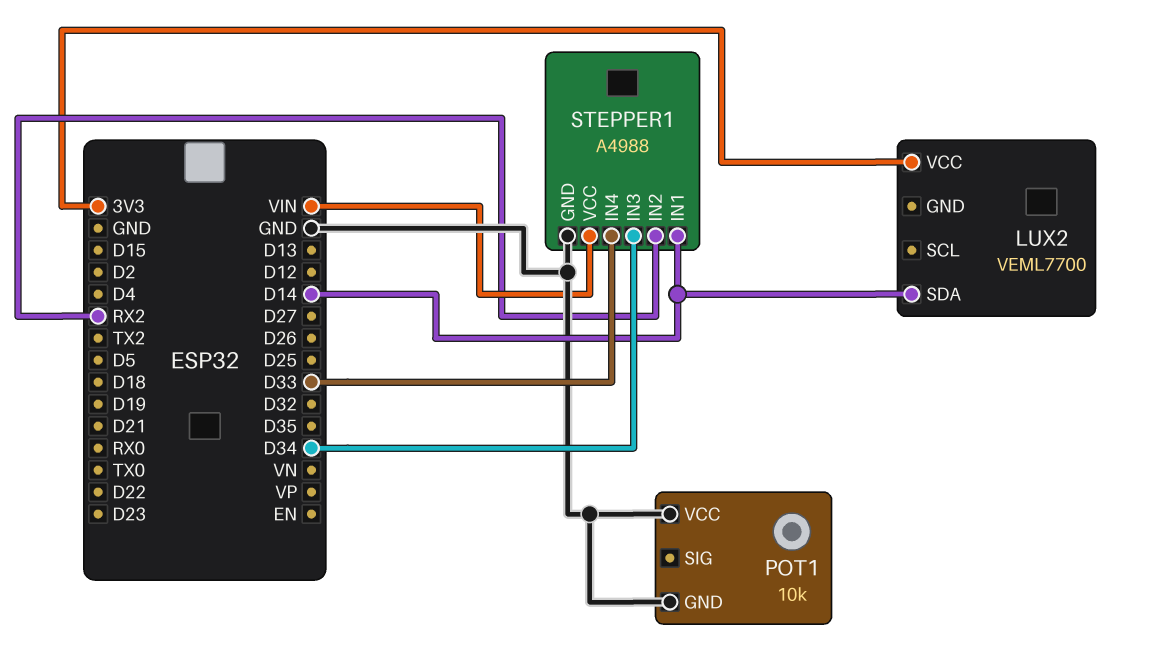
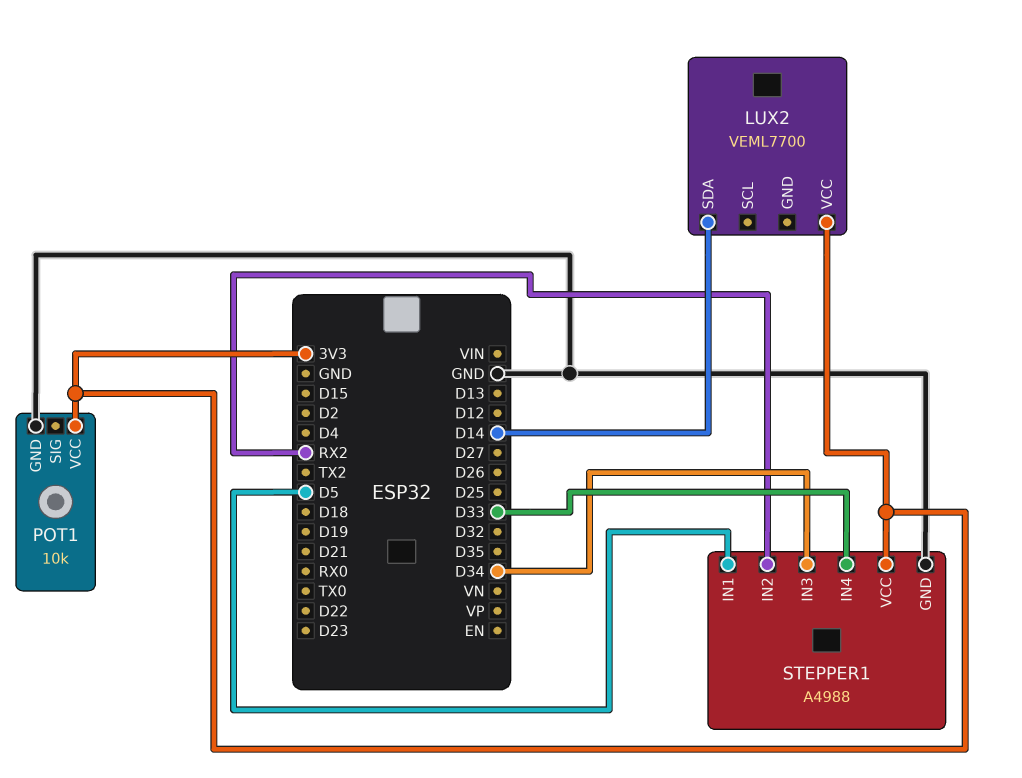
POT1 pin VCC: GND -> 3V3
STEPPER1 pin IN1: D14 -> D5
STEPPER1 pin VCC: VIN -> 3V3

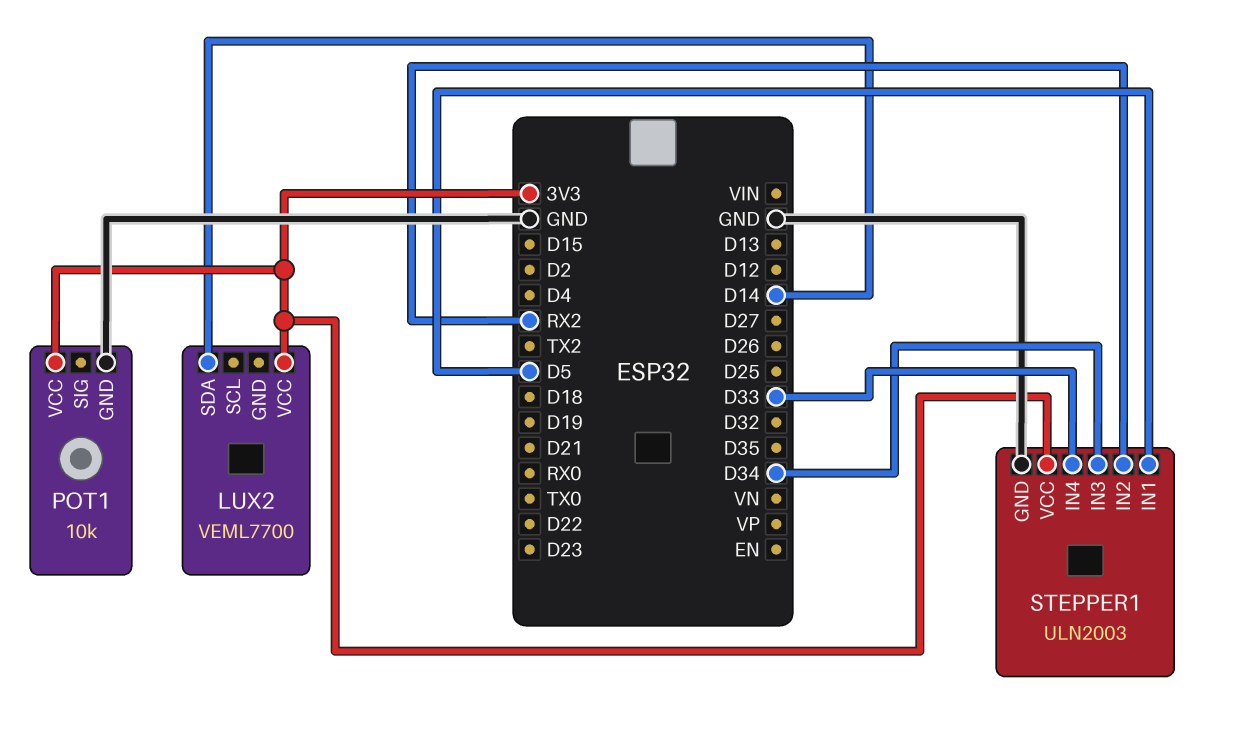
STEPPER1: A4988 -> ULN2003

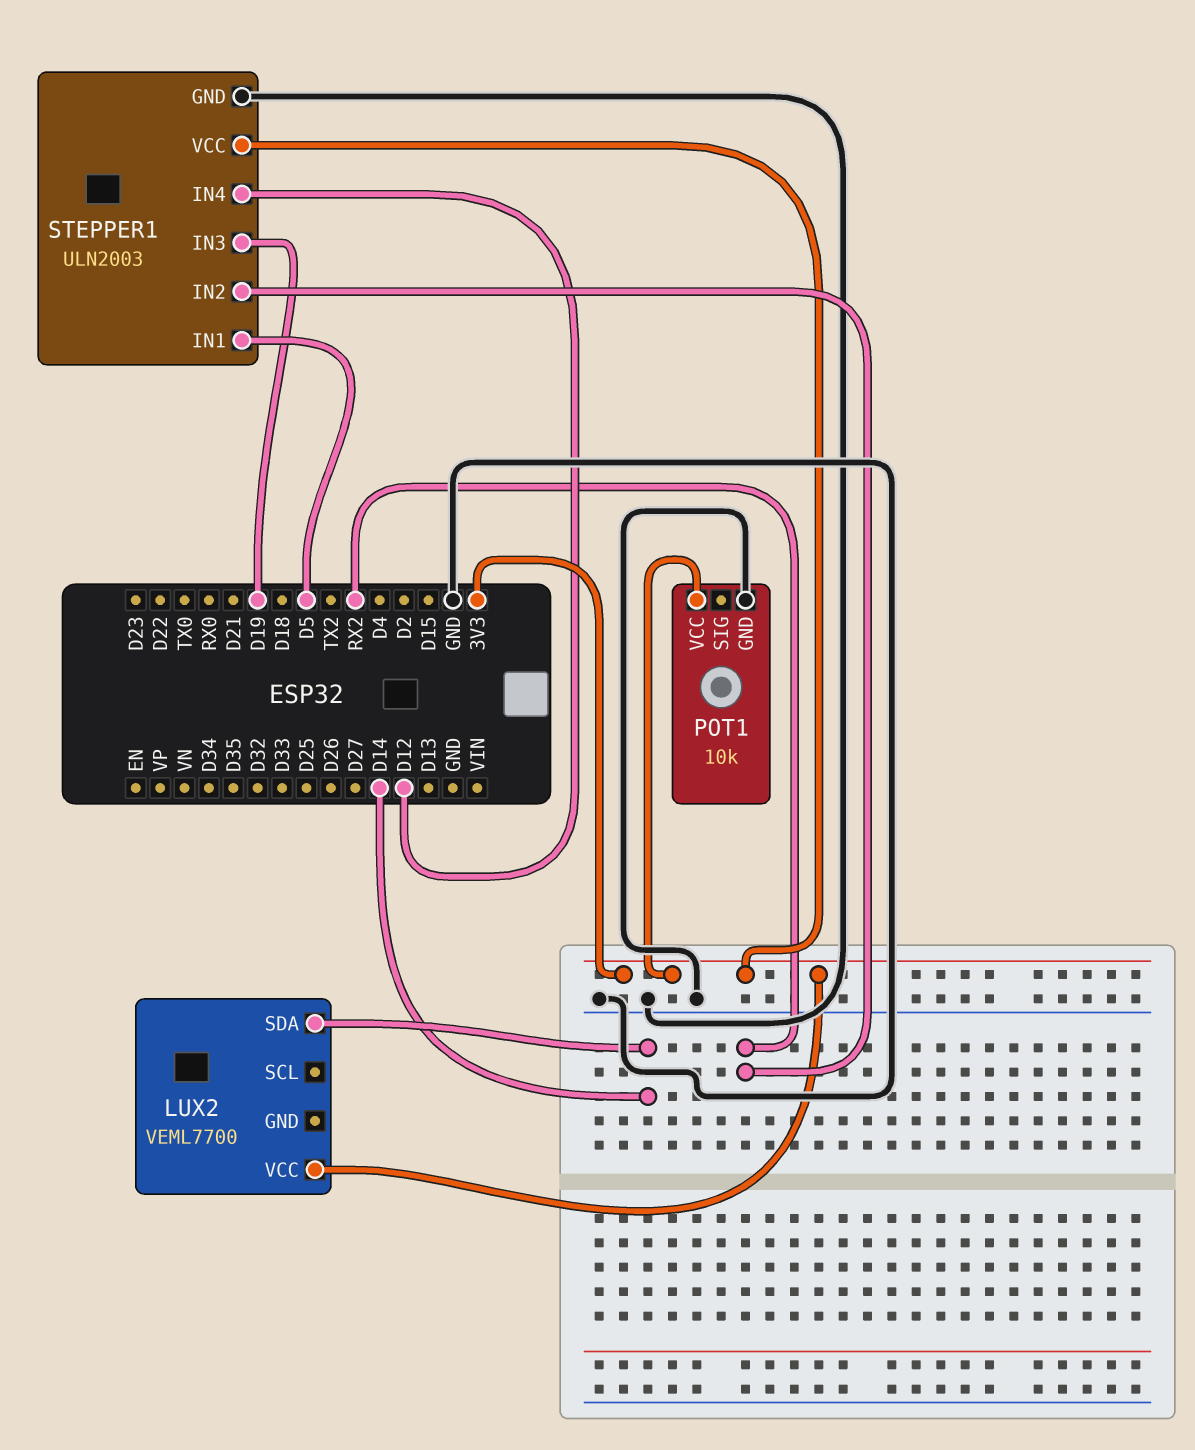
STEPPER1 pin IN3: D34 -> D19
STEPPER1 pin IN4: D33 -> D12

